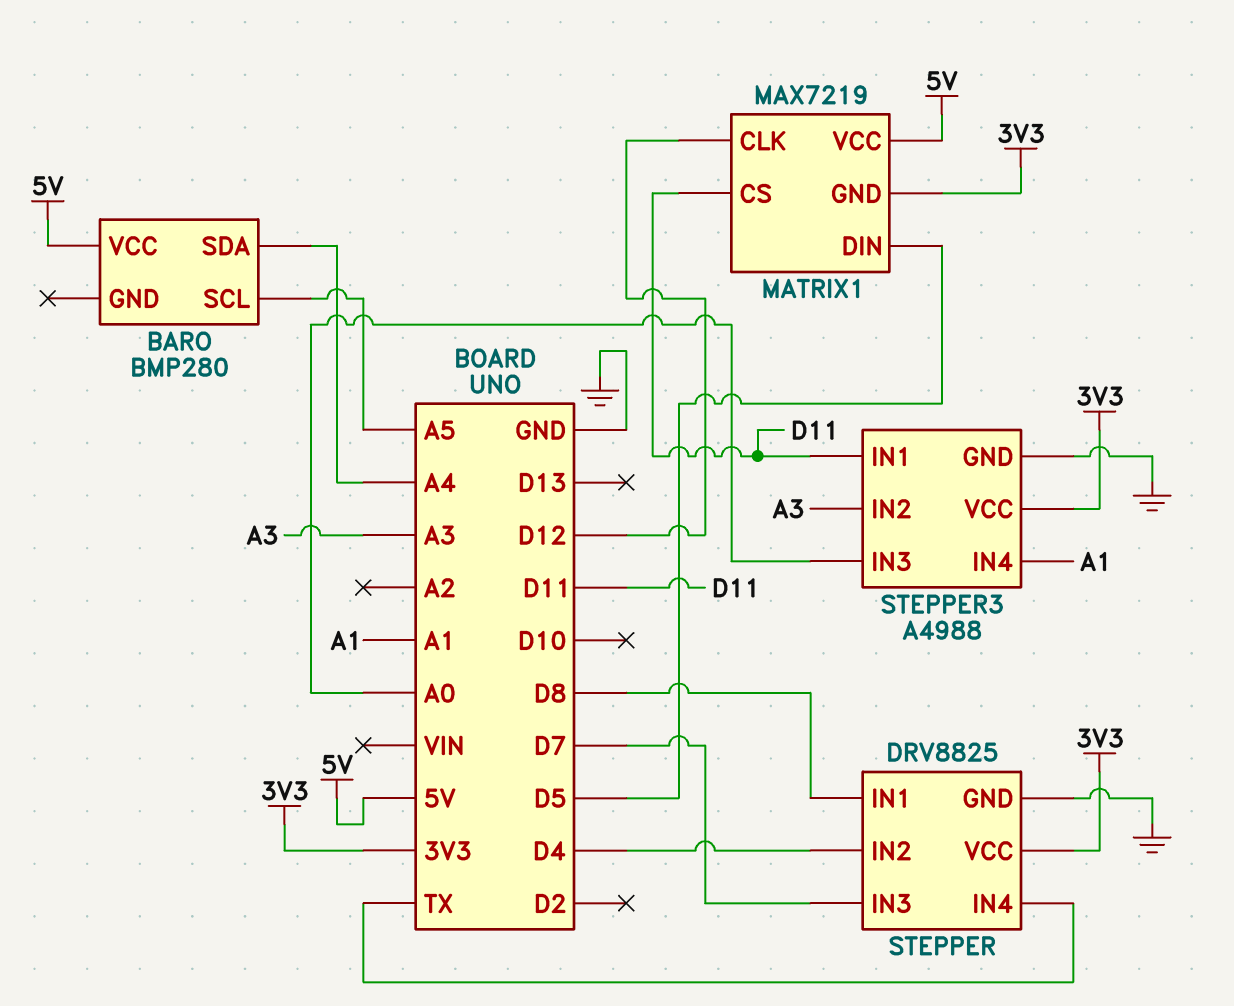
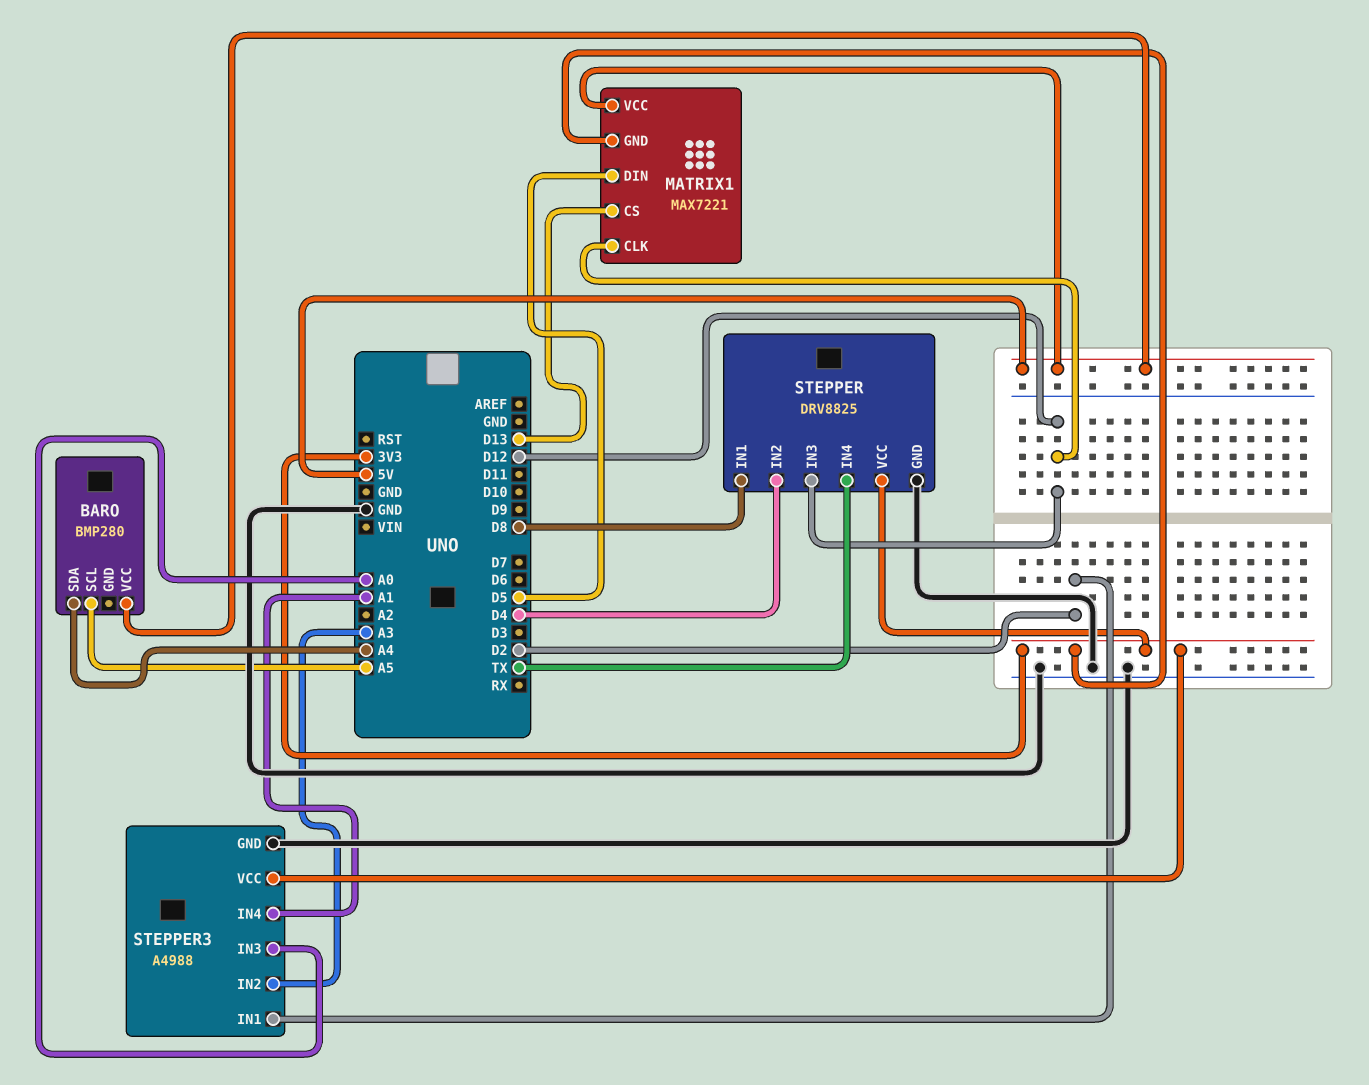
MATRIX1: MAX7219 -> MAX7221
MATRIX1 pin CS: D11 -> D13
STEPPER pin IN3: D7 -> D12
STEPPER3 pin IN1: D11 -> D2

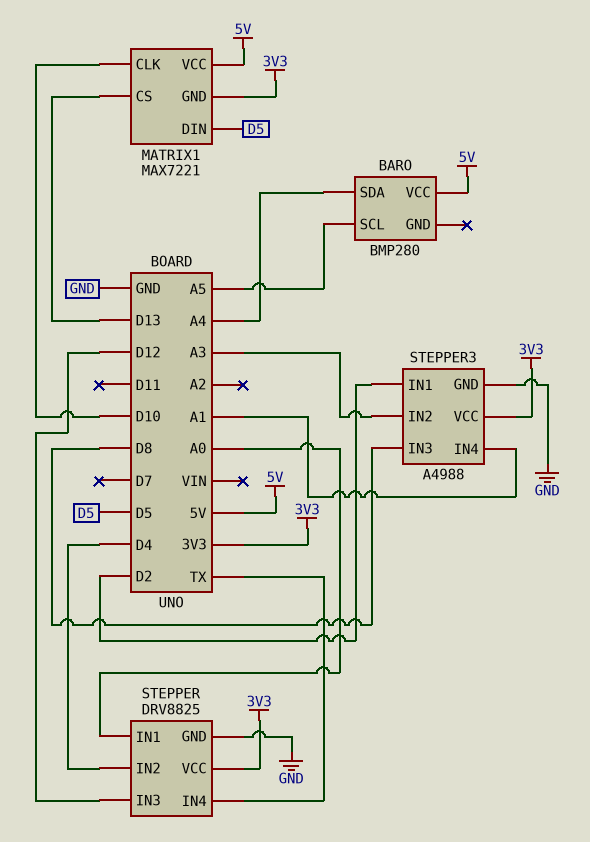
MATRIX1 pin CLK: D12 -> D10
STEPPER pin IN1: D8 -> A0
STEPPER3 pin IN3: A0 -> D8

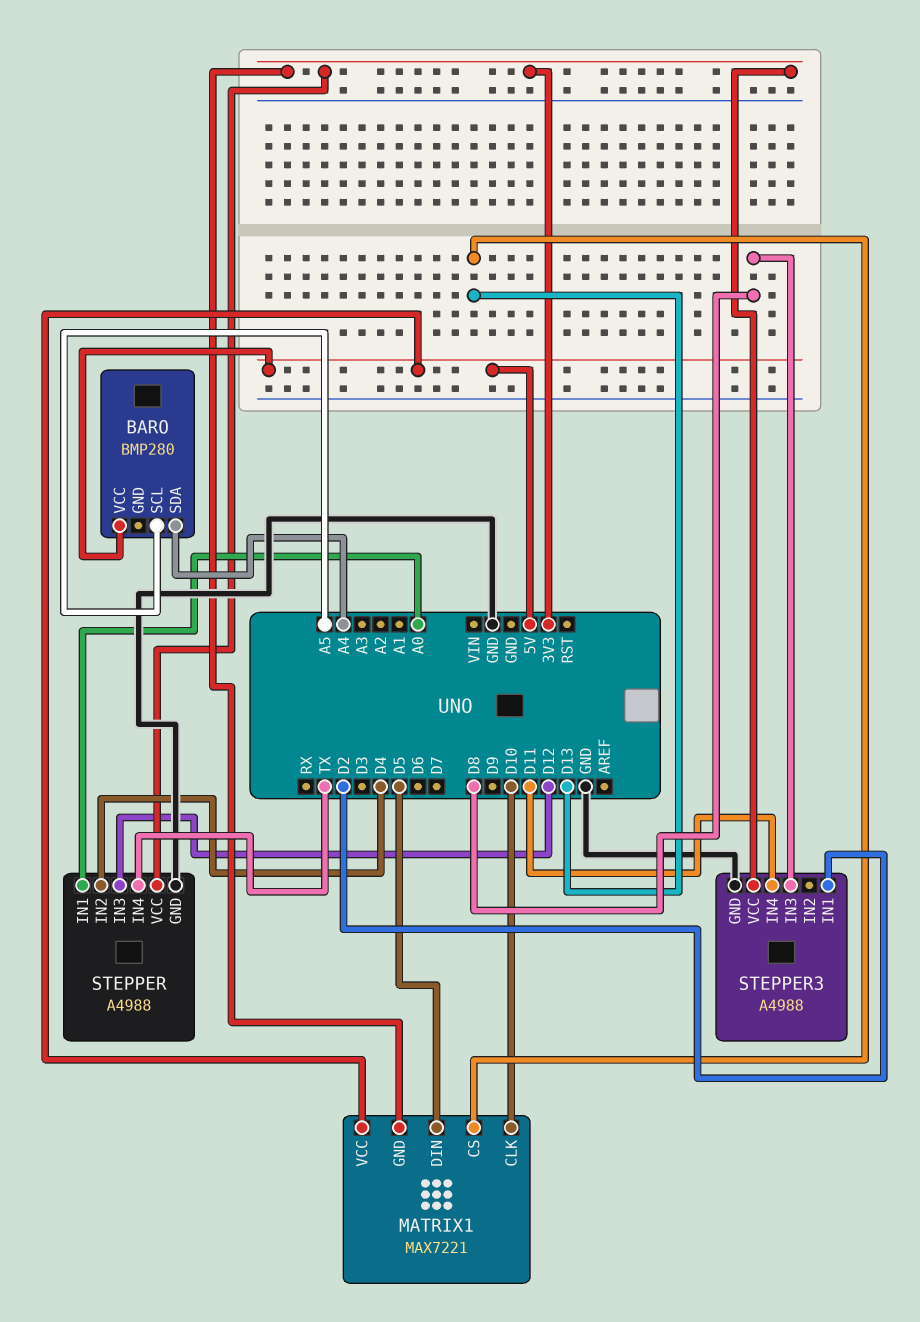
STEPPER: DRV8825 -> A4988
STEPPER3 pin IN2: A3 -> none
STEPPER3 pin IN4: A1 -> D11

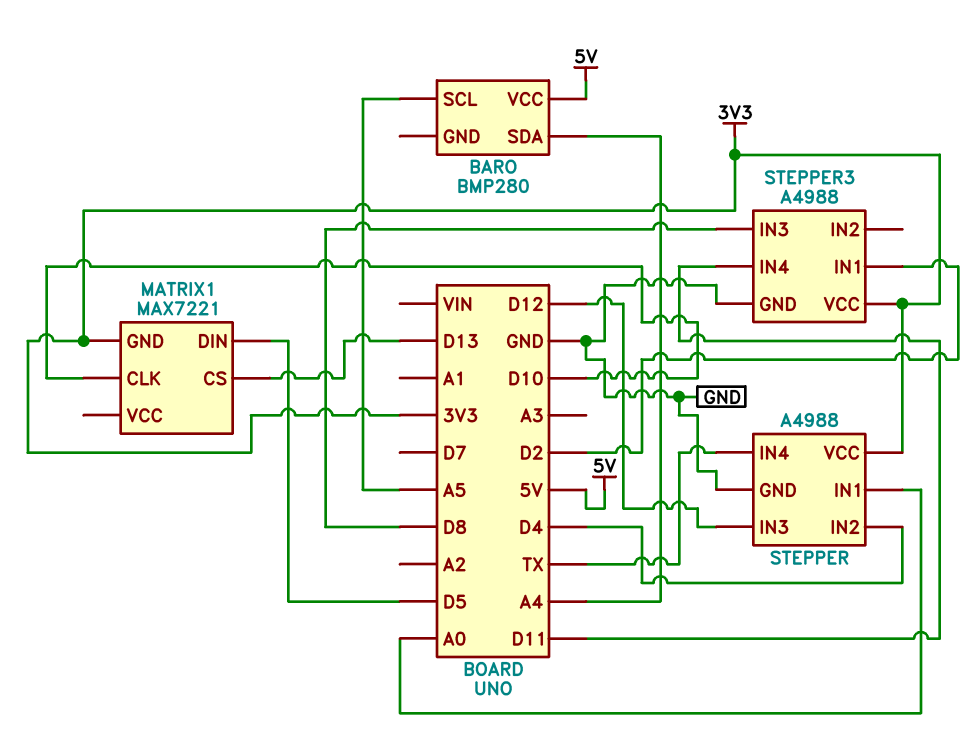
MATRIX1 pin VCC: 5V -> none

